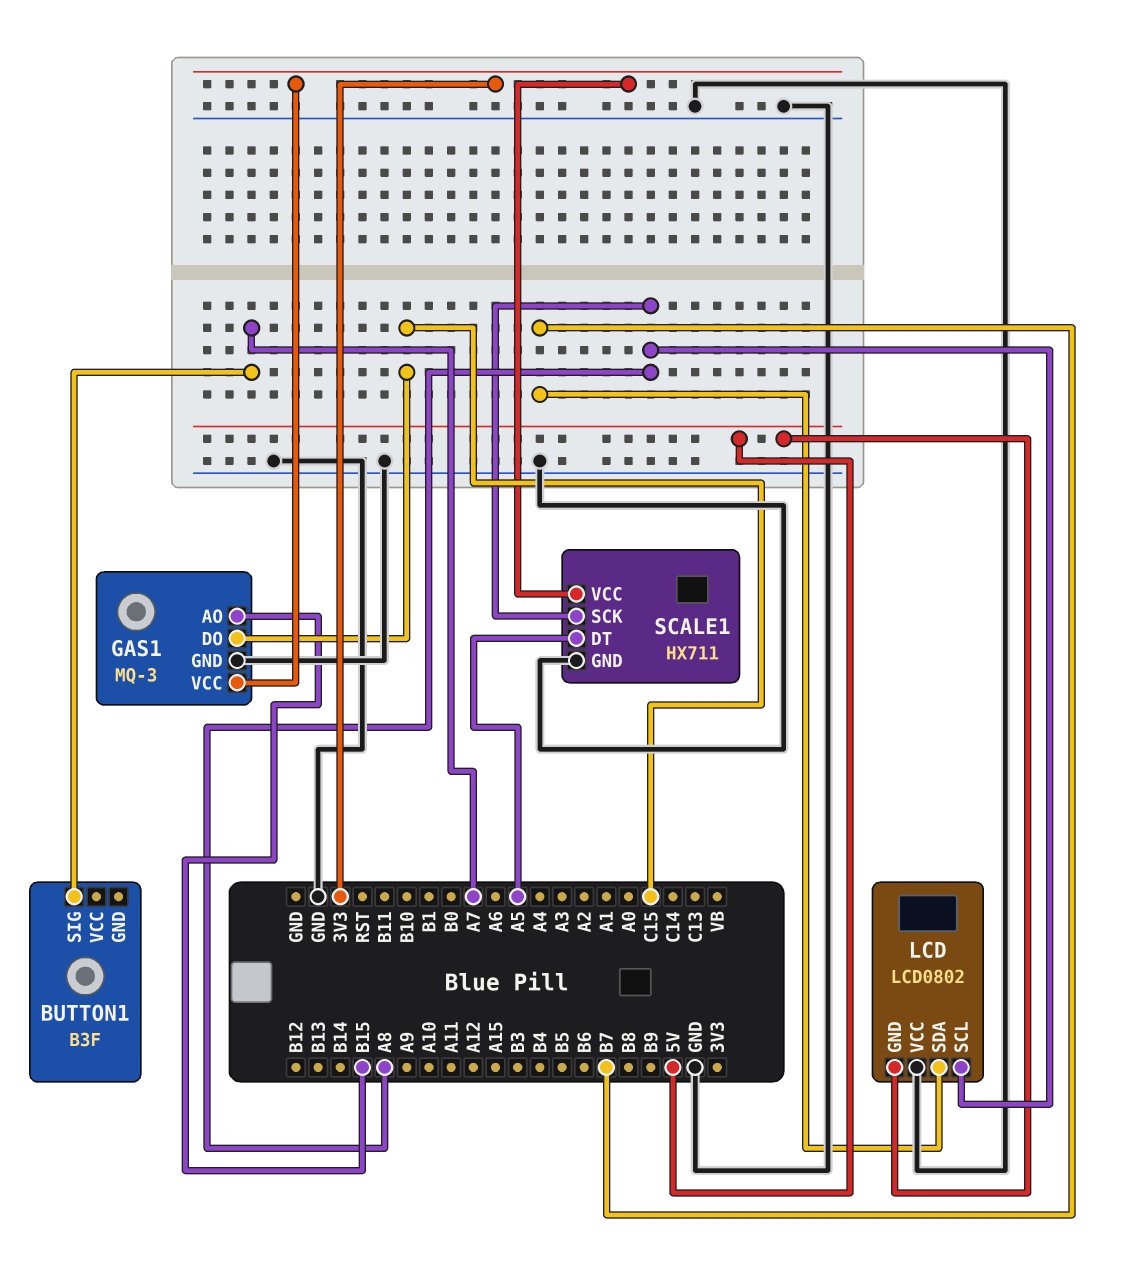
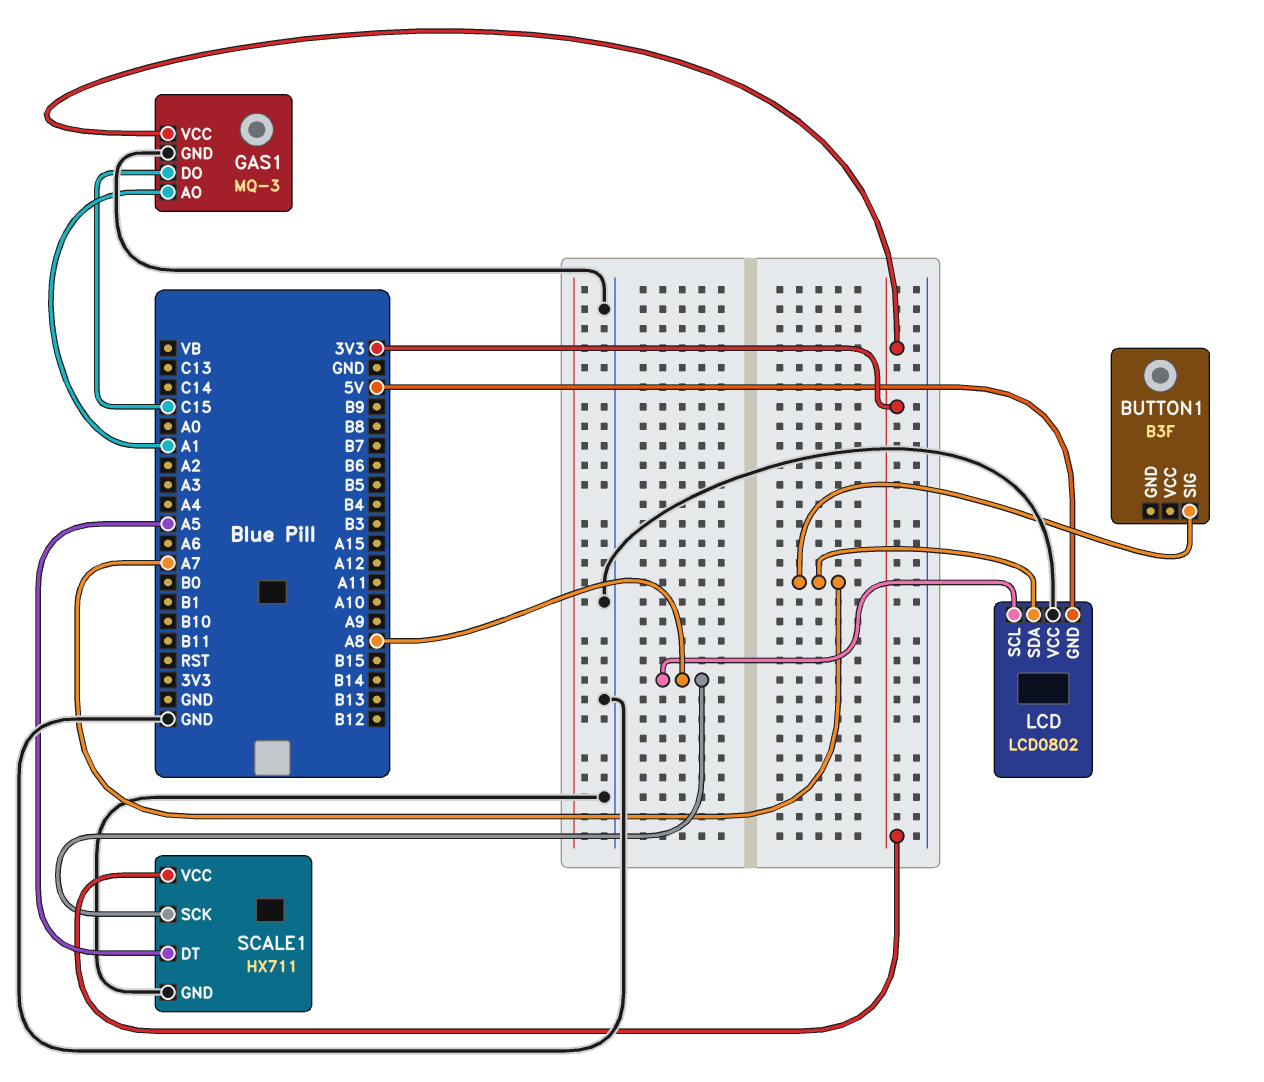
GAS1 pin AO: B15 -> A1
LCD pin SDA: B7 -> A7

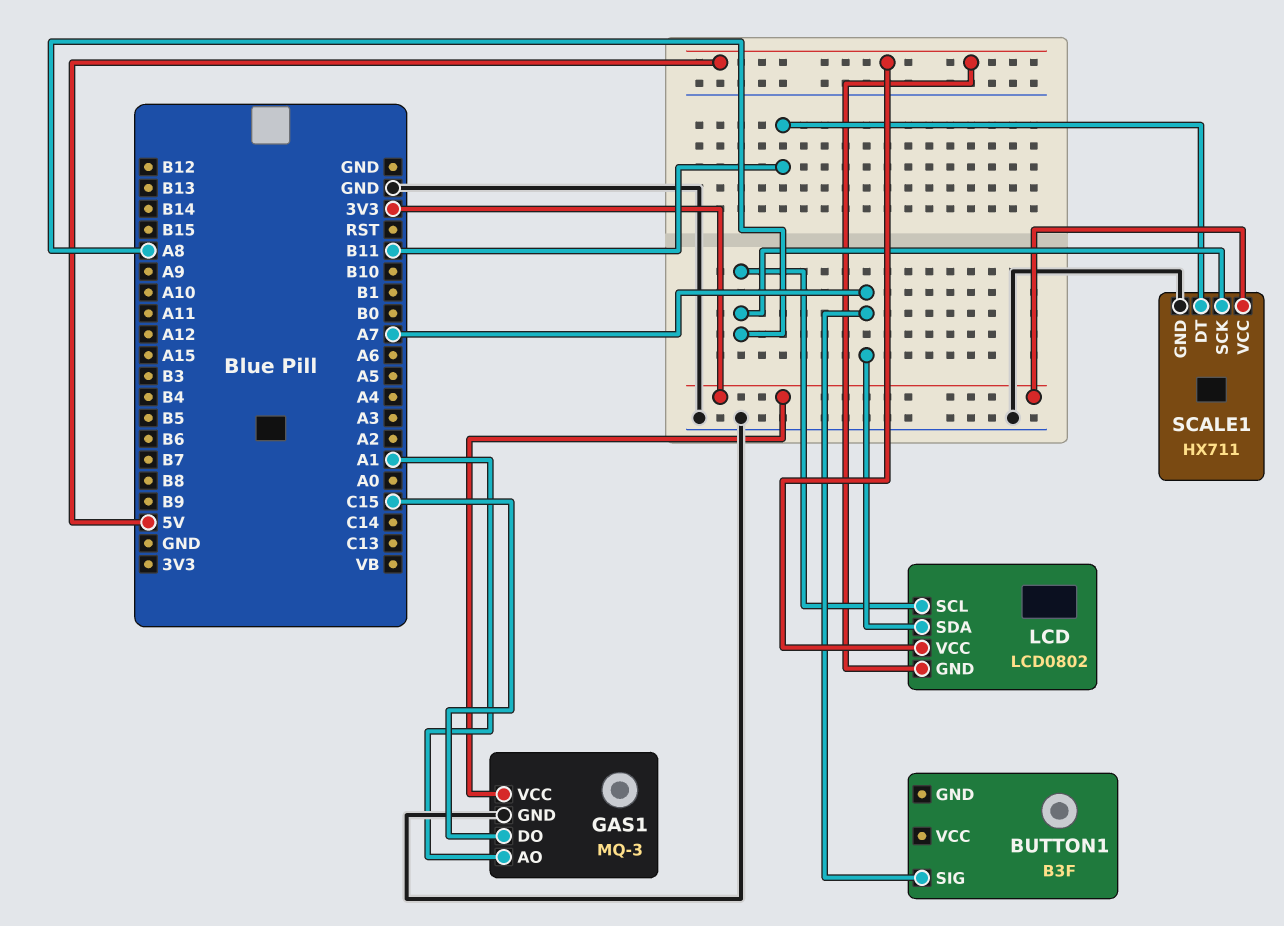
LCD pin VCC: GND -> 5V
SCALE1 pin DT: A5 -> B11

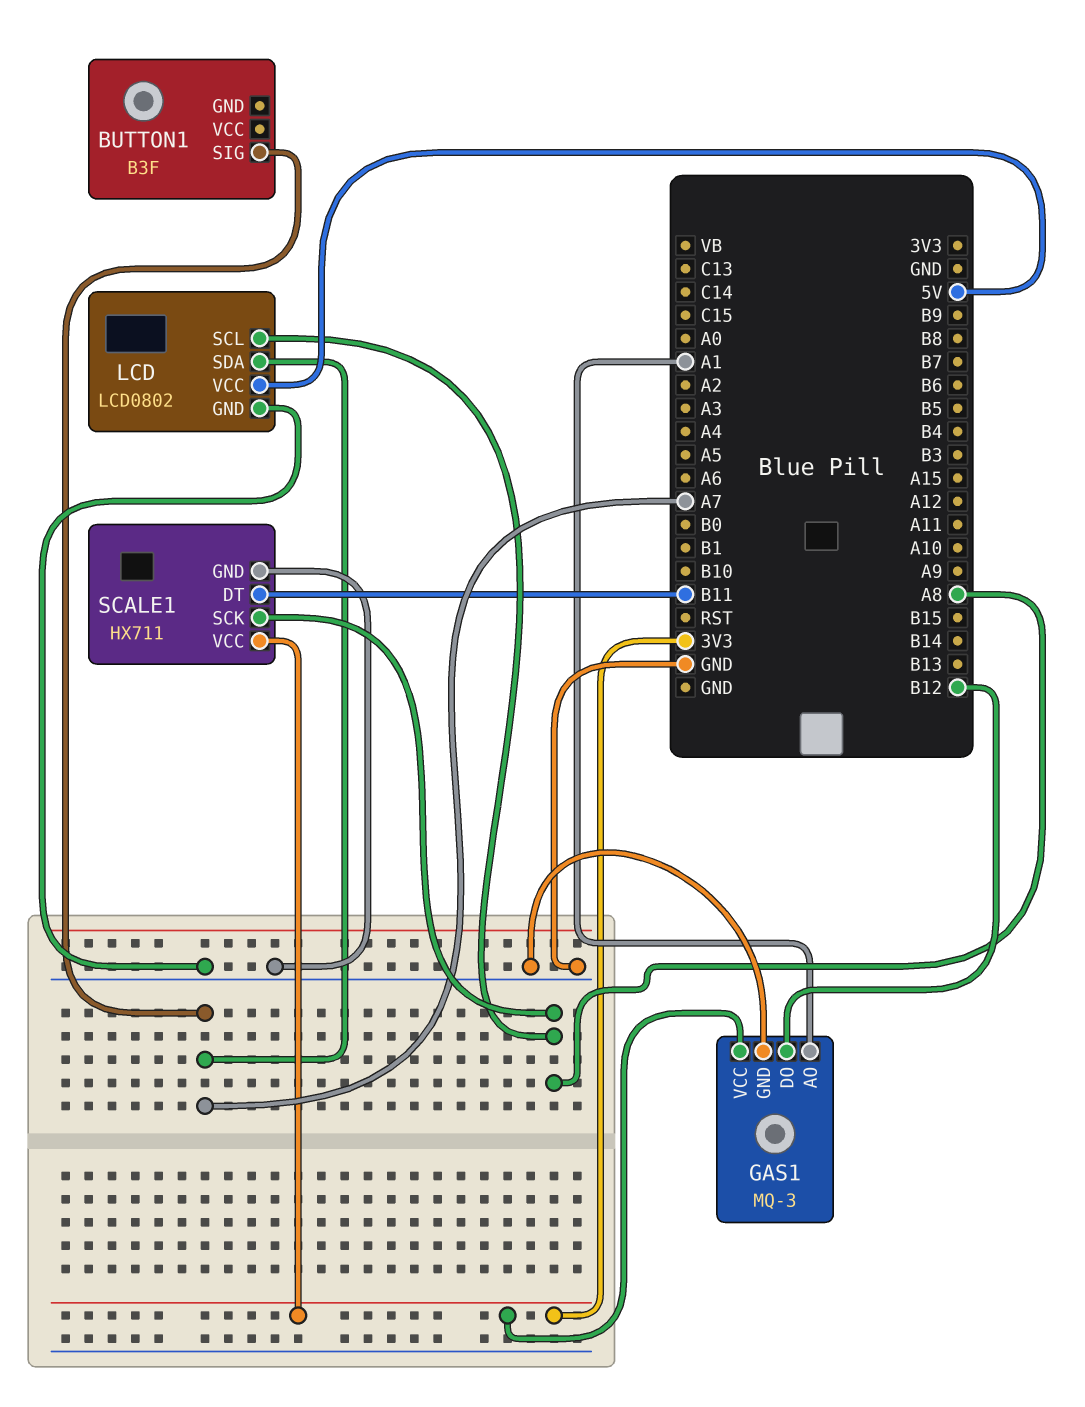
GAS1 pin DO: C15 -> B12
LCD pin GND: 5V -> GND

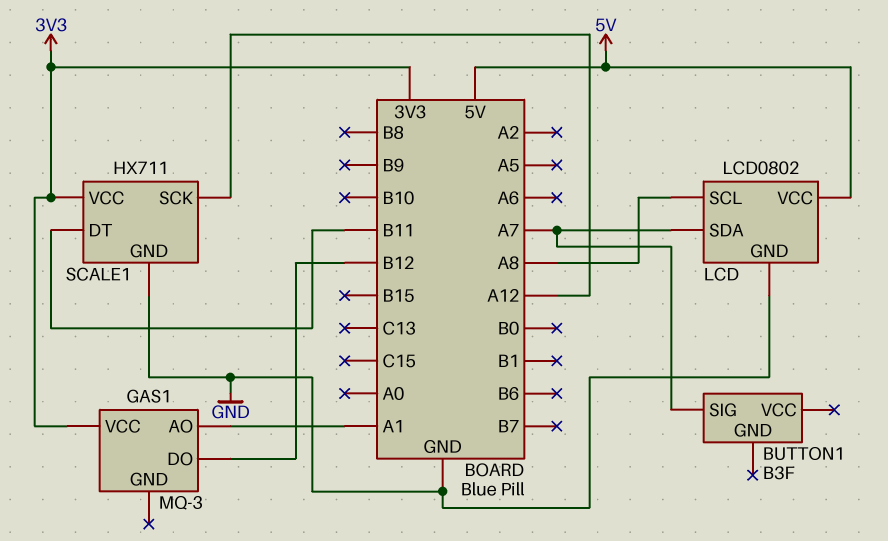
GAS1 pin GND: GND -> none
SCALE1 pin SCK: A8 -> A12

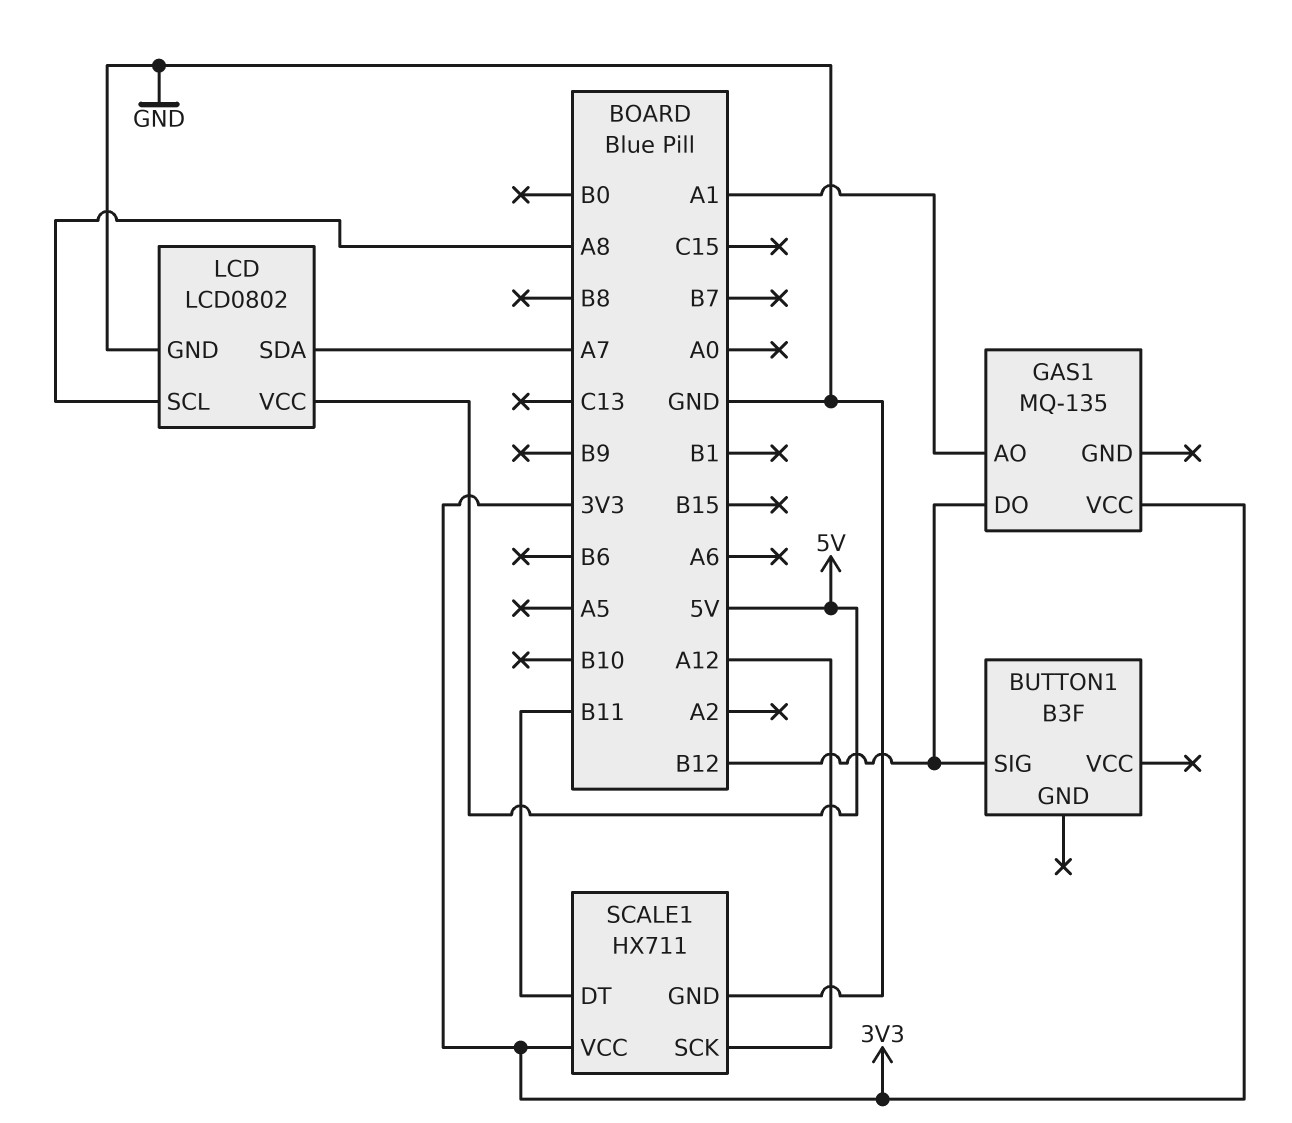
BUTTON1 pin SIG: A7 -> B12
GAS1: MQ-3 -> MQ-135

